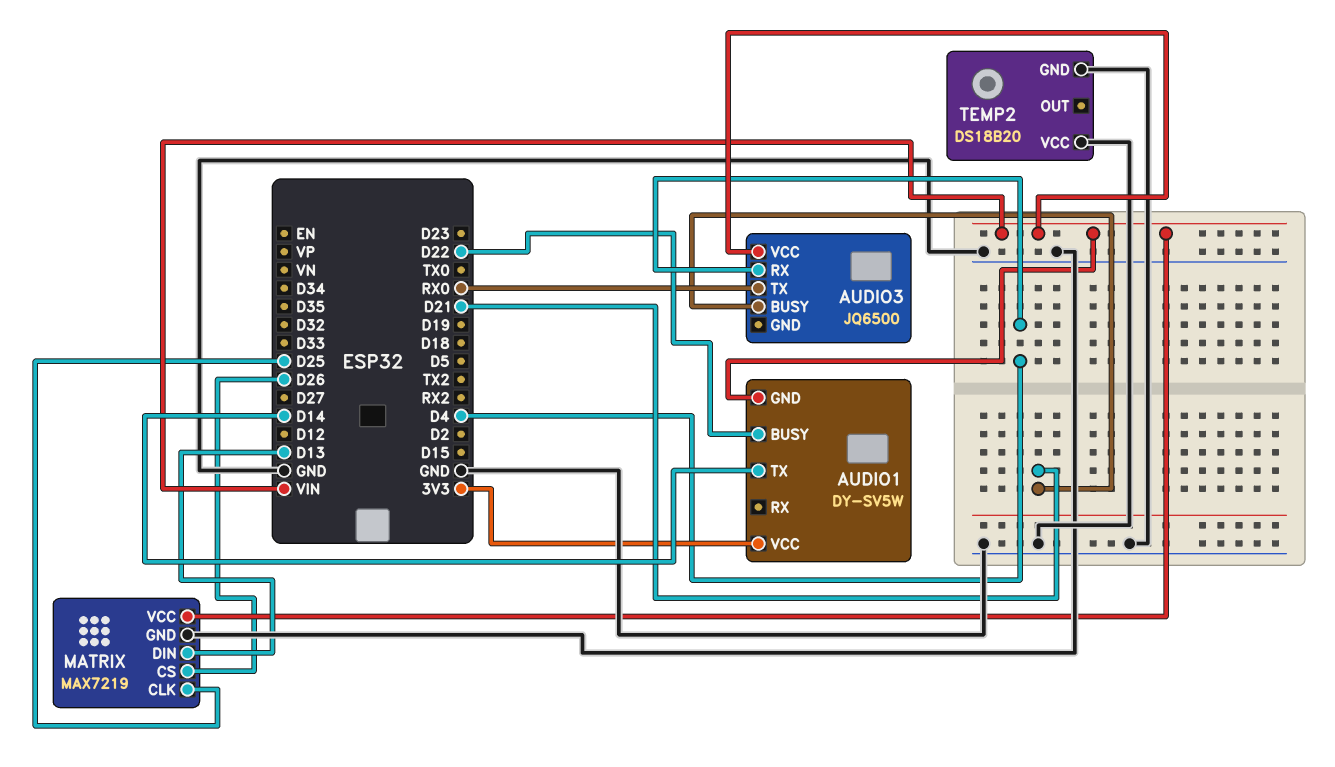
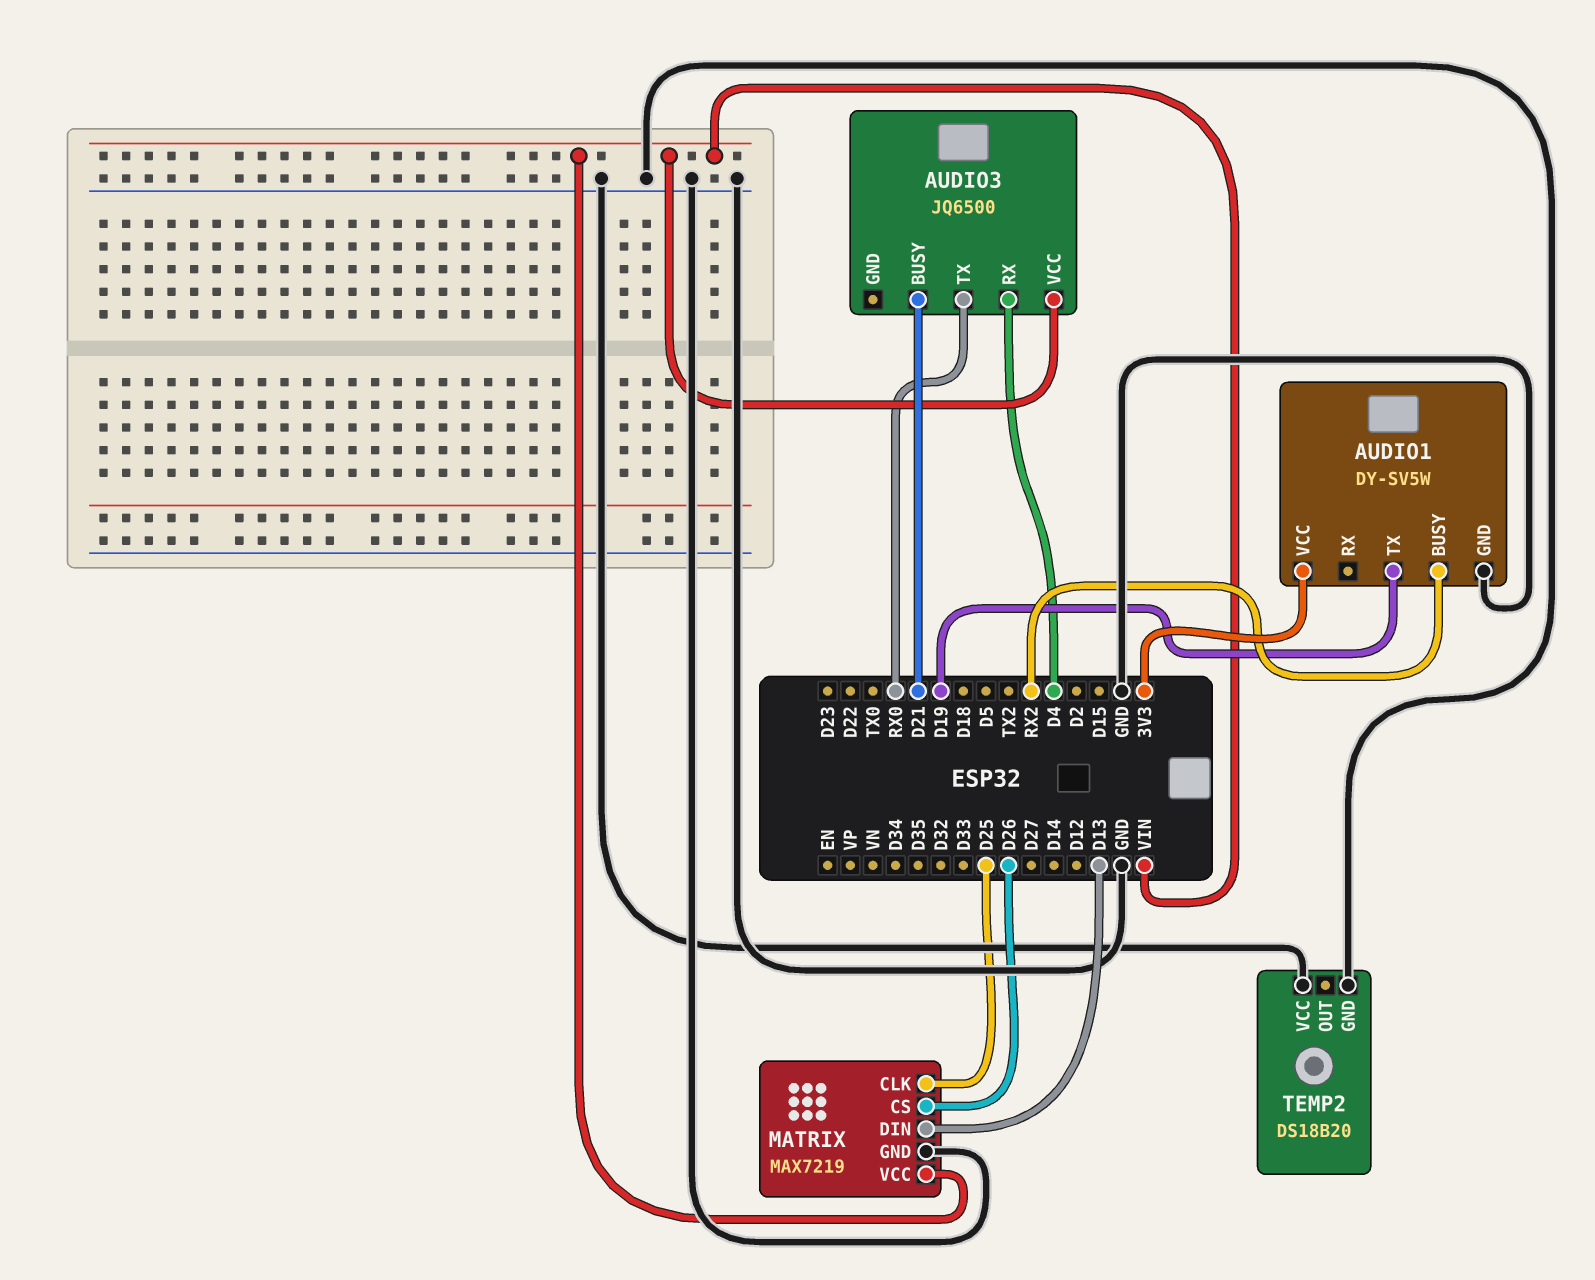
AUDIO1 pin BUSY: D22 -> RX2
AUDIO1 pin GND: VIN -> GND
AUDIO1 pin TX: D14 -> D19

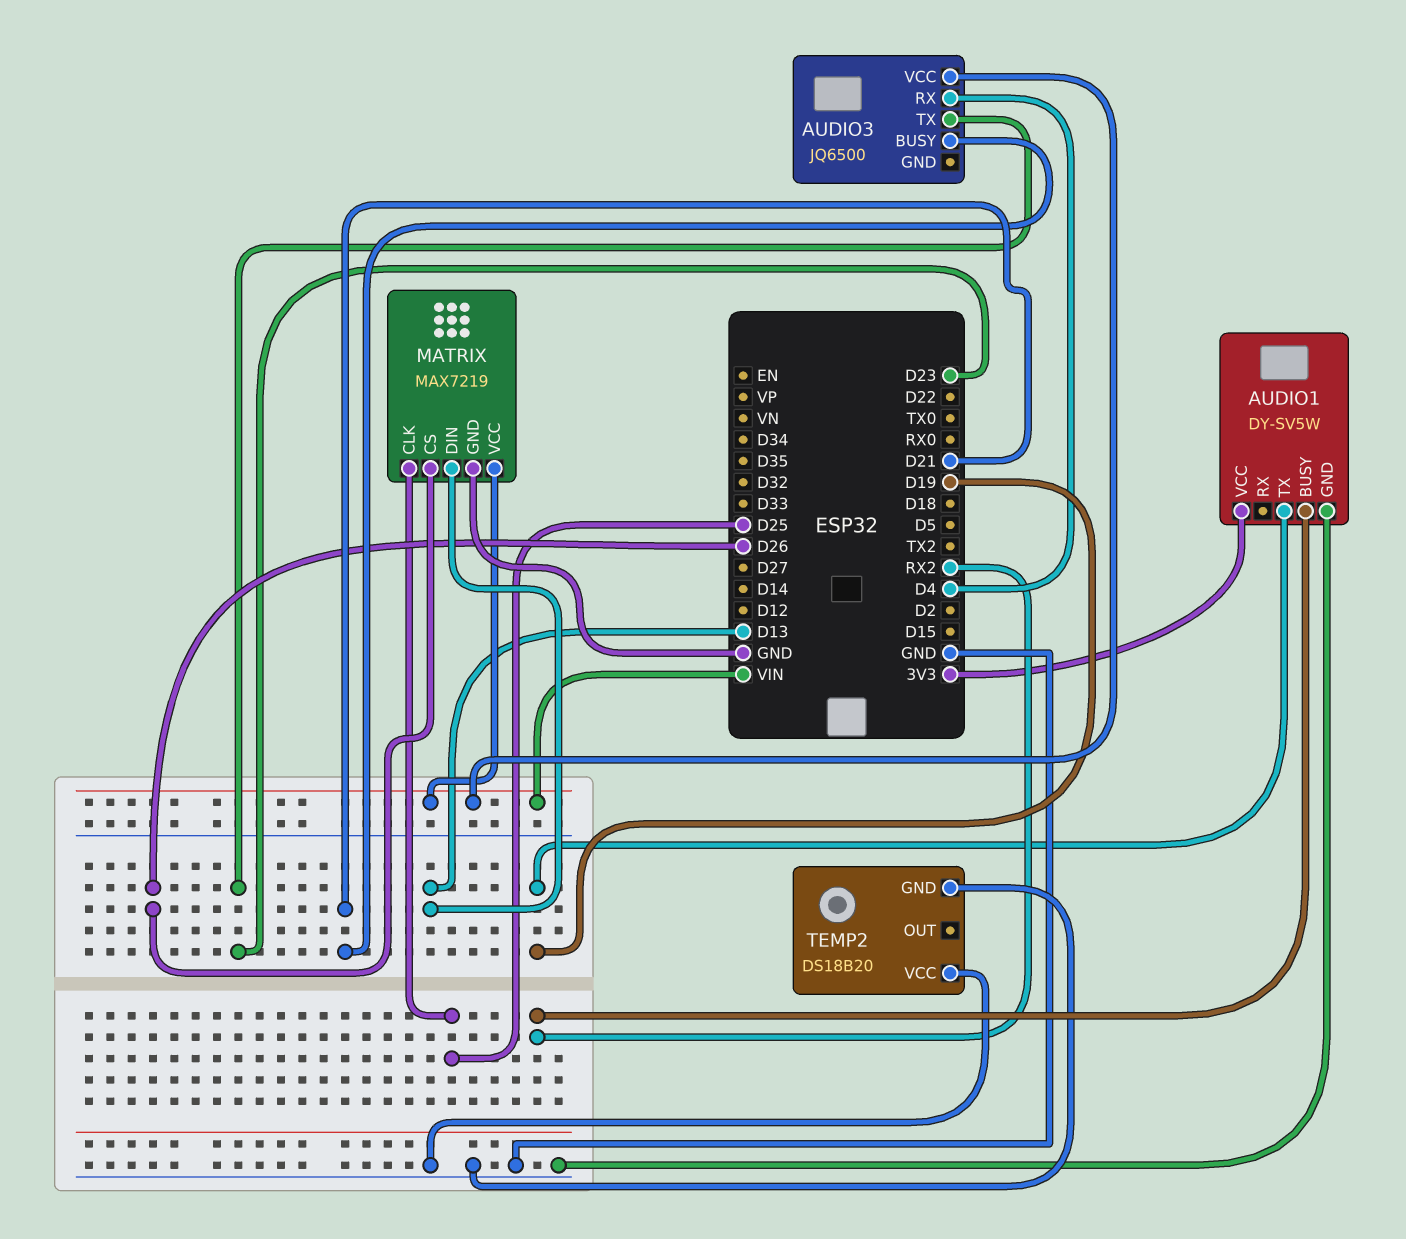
AUDIO3 pin TX: RX0 -> D23

